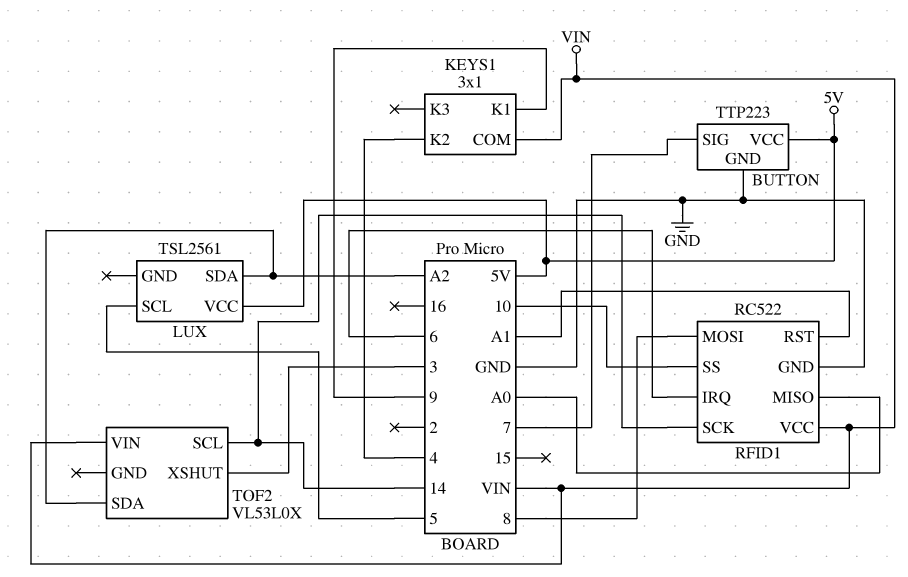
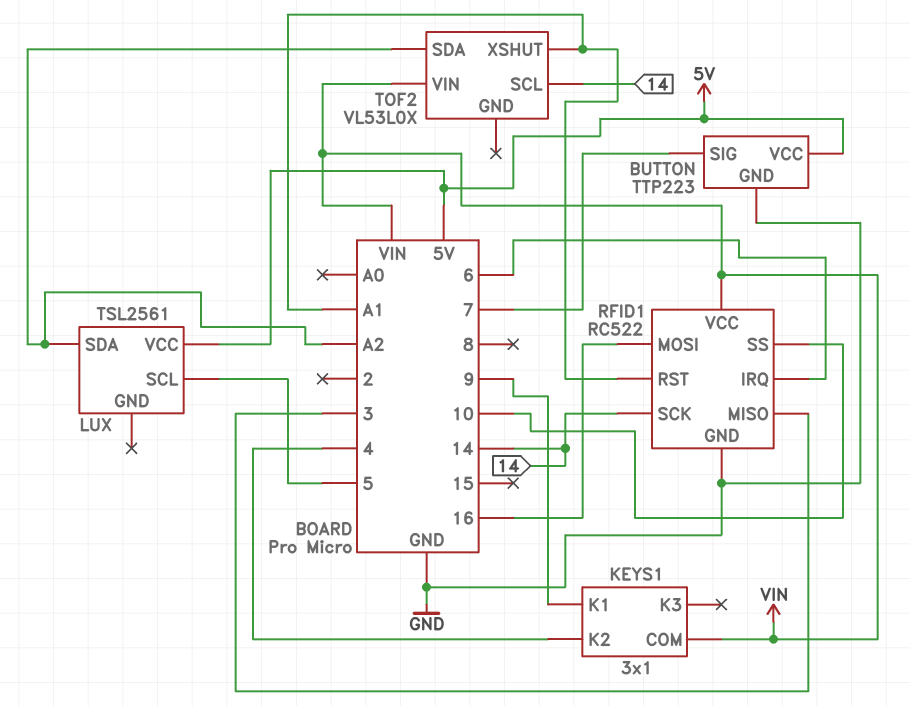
RFID1 pin MISO: A0 -> 3
RFID1 pin MOSI: 8 -> 16
TOF2 pin XSHUT: 3 -> A1

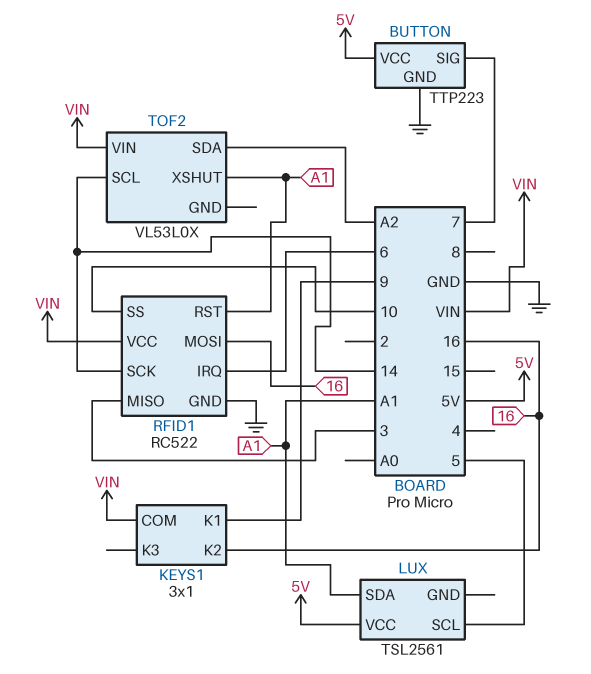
KEYS1 pin K2: 4 -> 16
LUX pin SDA: A2 -> A1

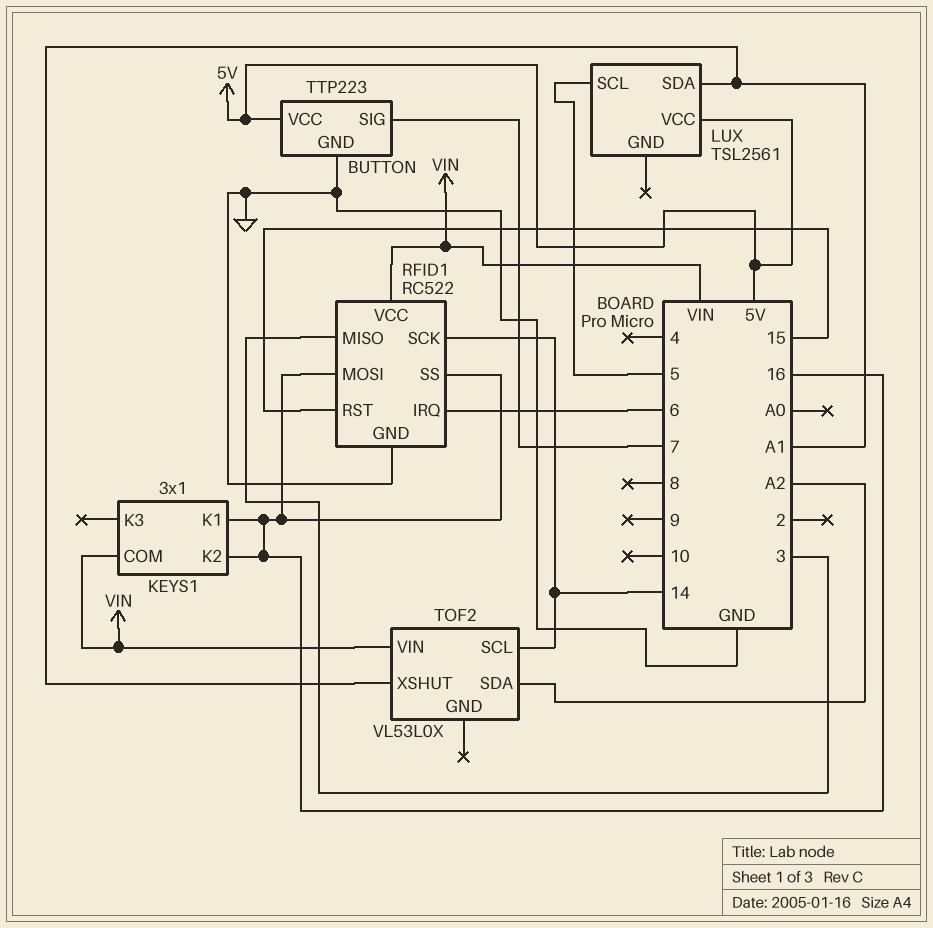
KEYS1 pin K1: 9 -> 16
RFID1 pin RST: A1 -> 15
RFID1 pin SS: 10 -> 16

